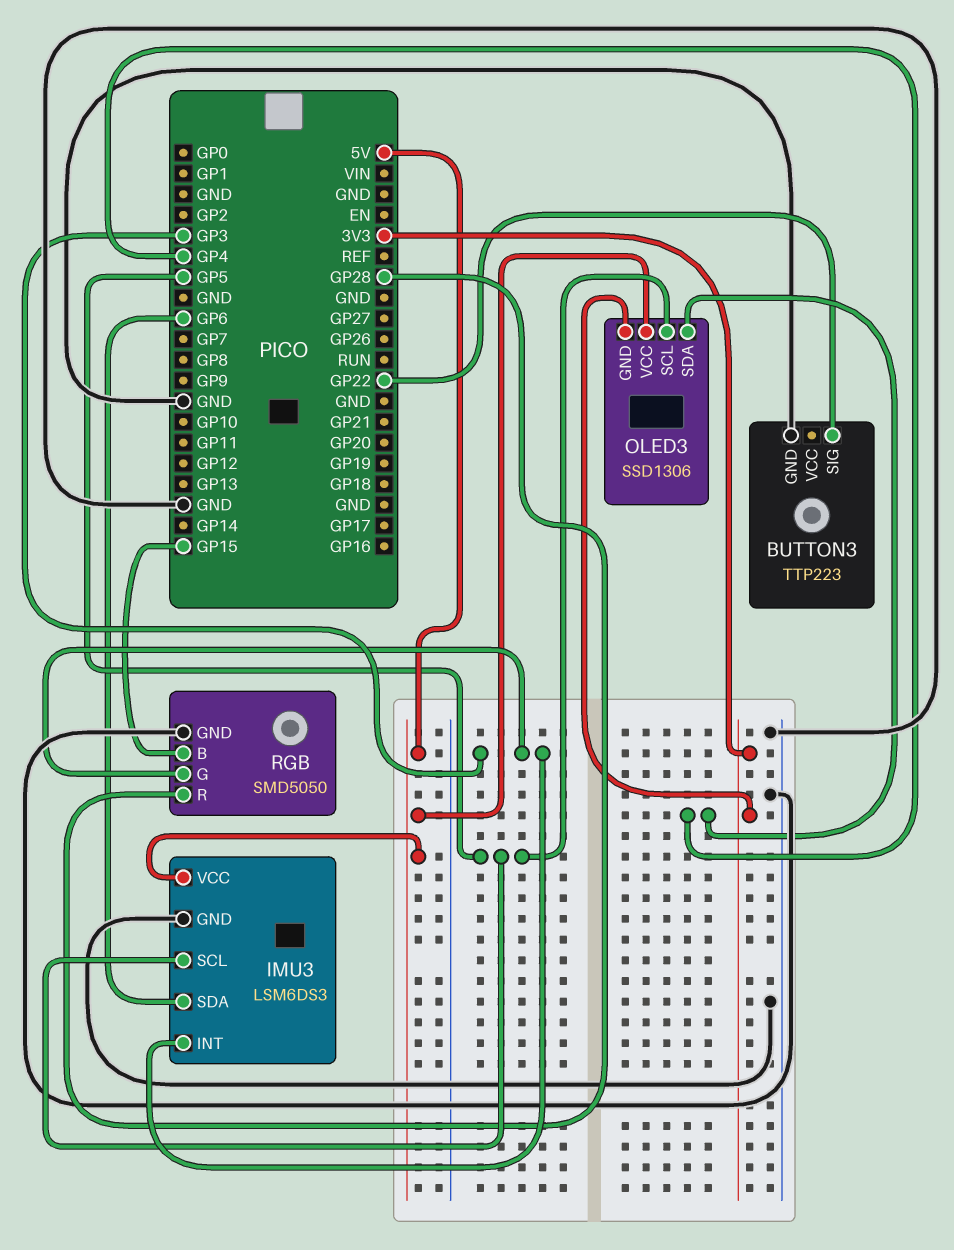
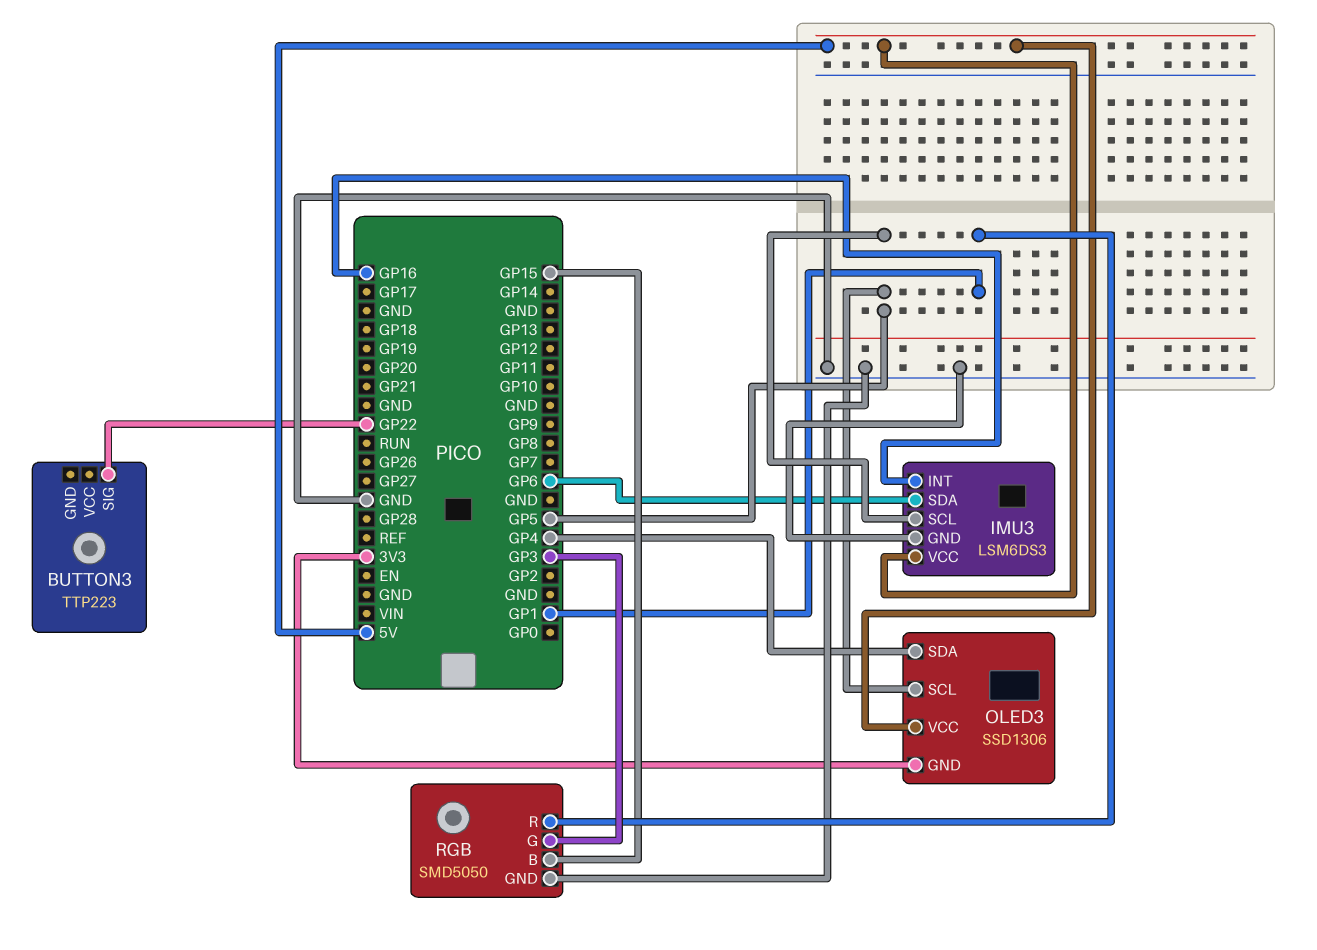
BUTTON3 pin GND: GND -> none
IMU3 pin INT: GP3 -> GP16
RGB pin R: GP28 -> GP1

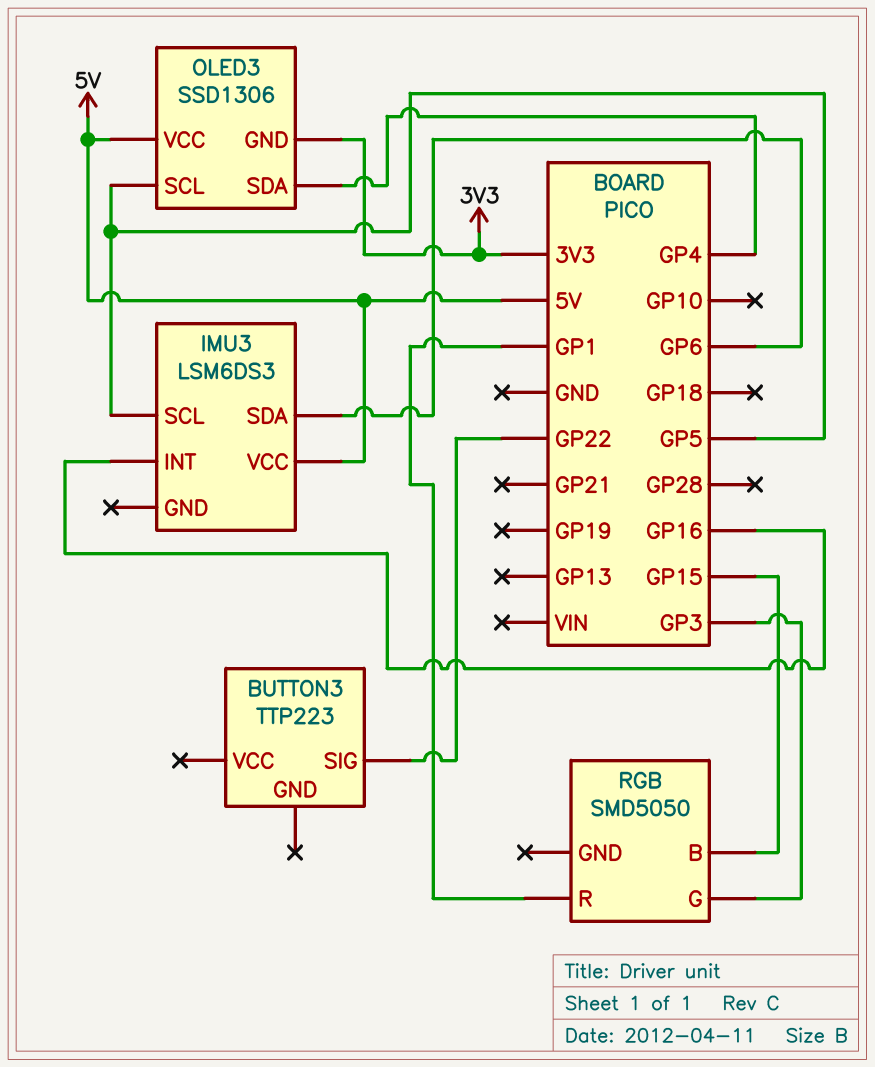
IMU3 pin GND: GND -> none
RGB pin GND: GND -> none

